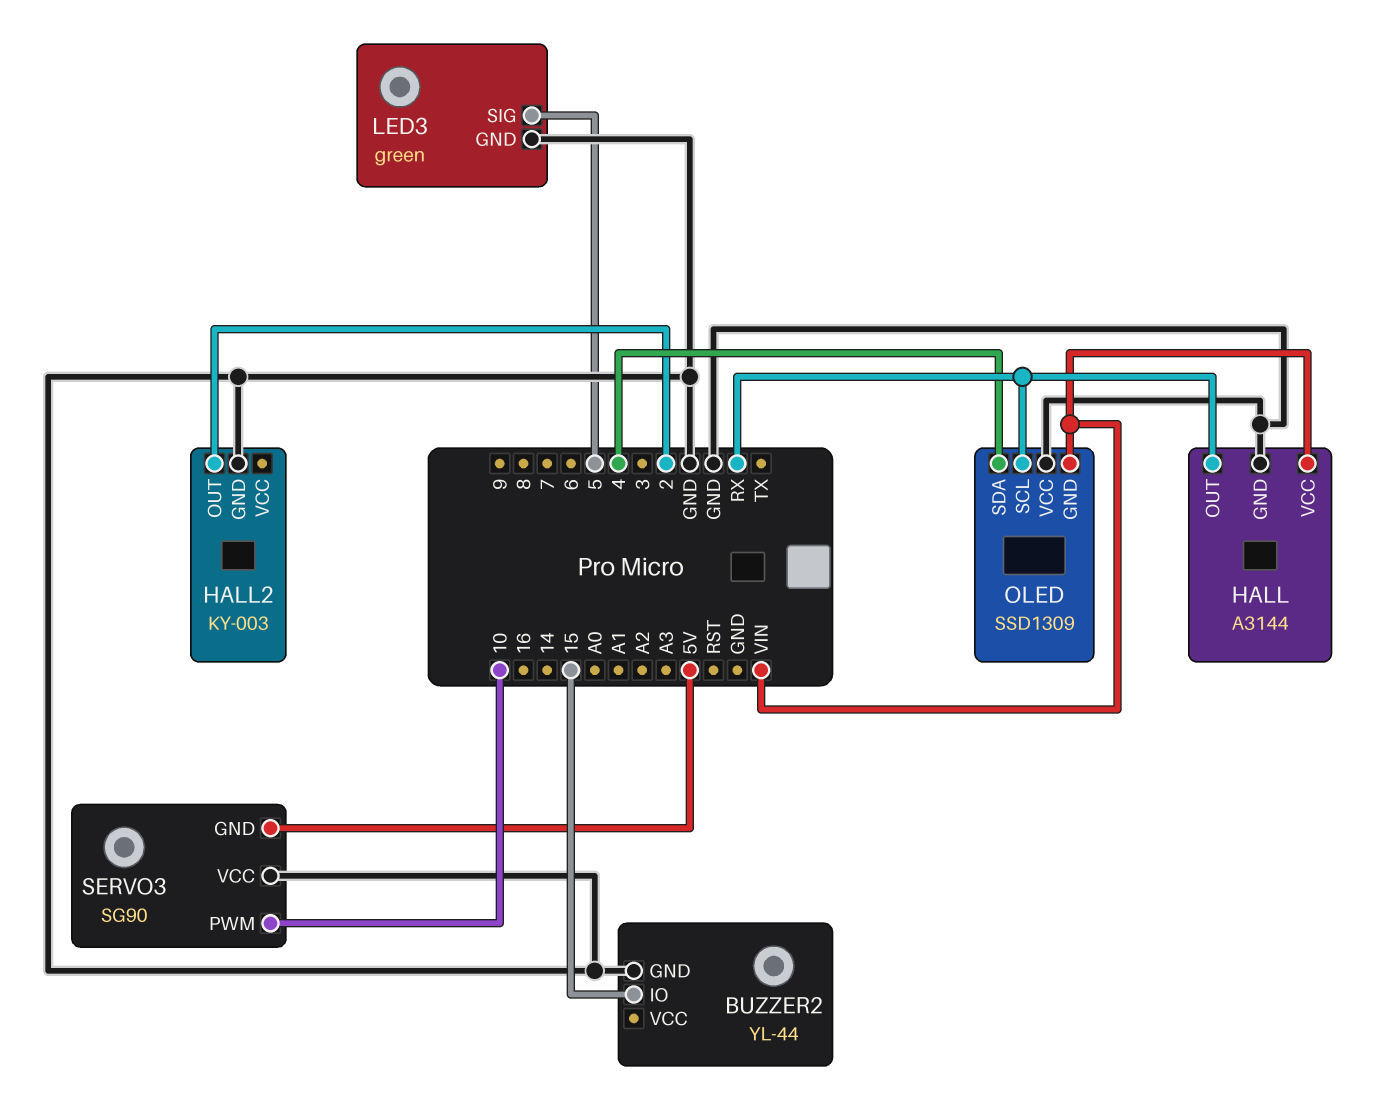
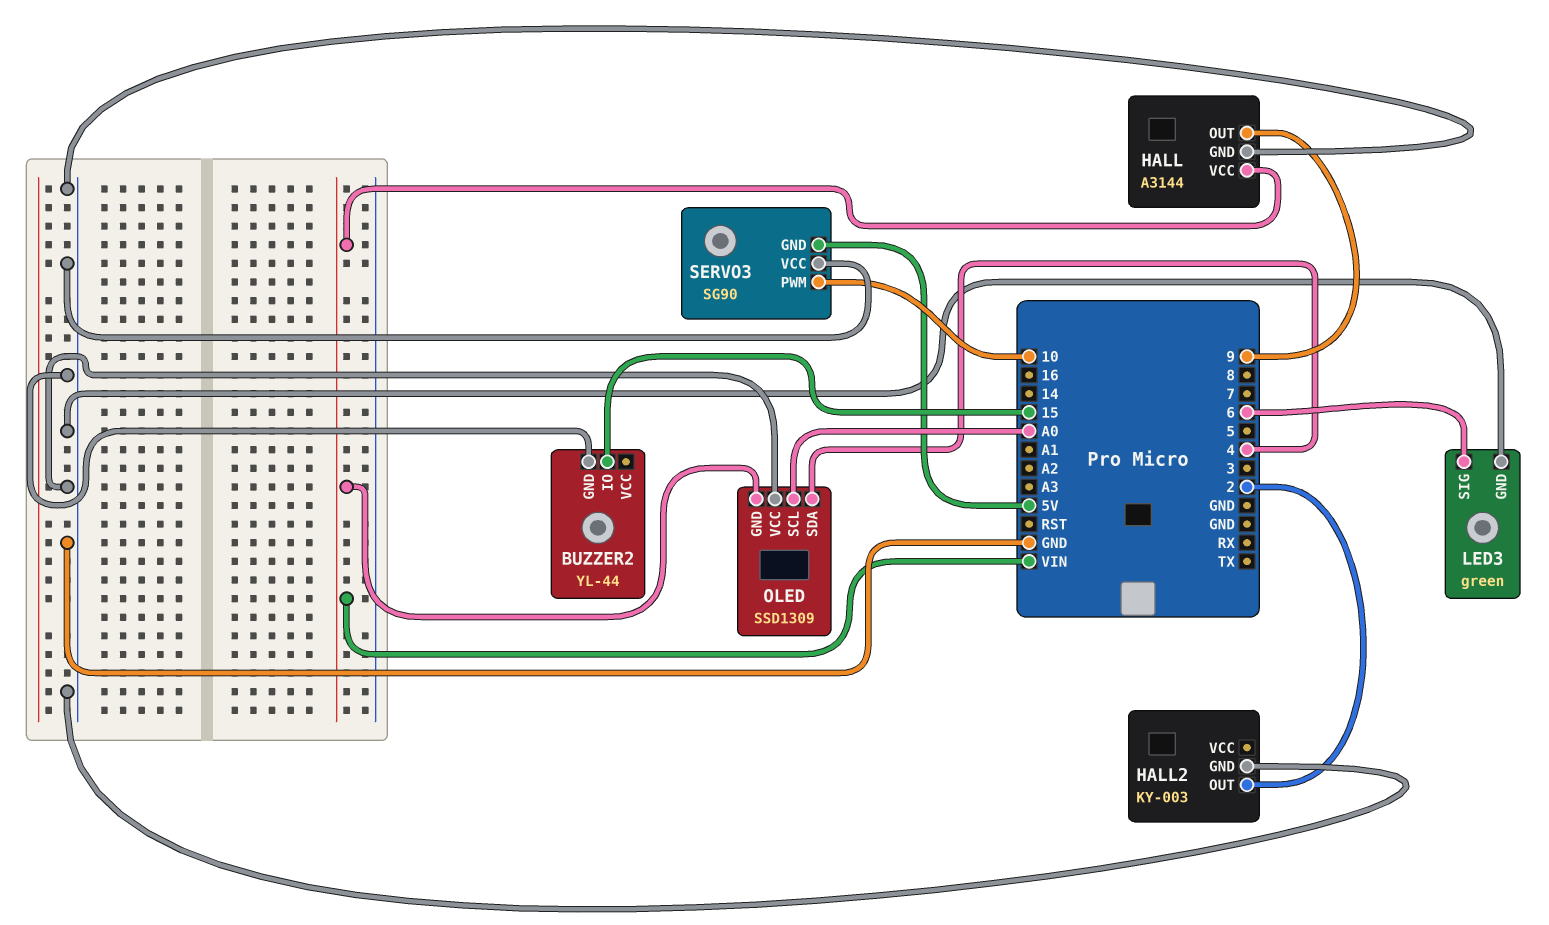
HALL pin OUT: RX -> 9
LED3 pin SIG: 5 -> 6
OLED pin SCL: RX -> A0

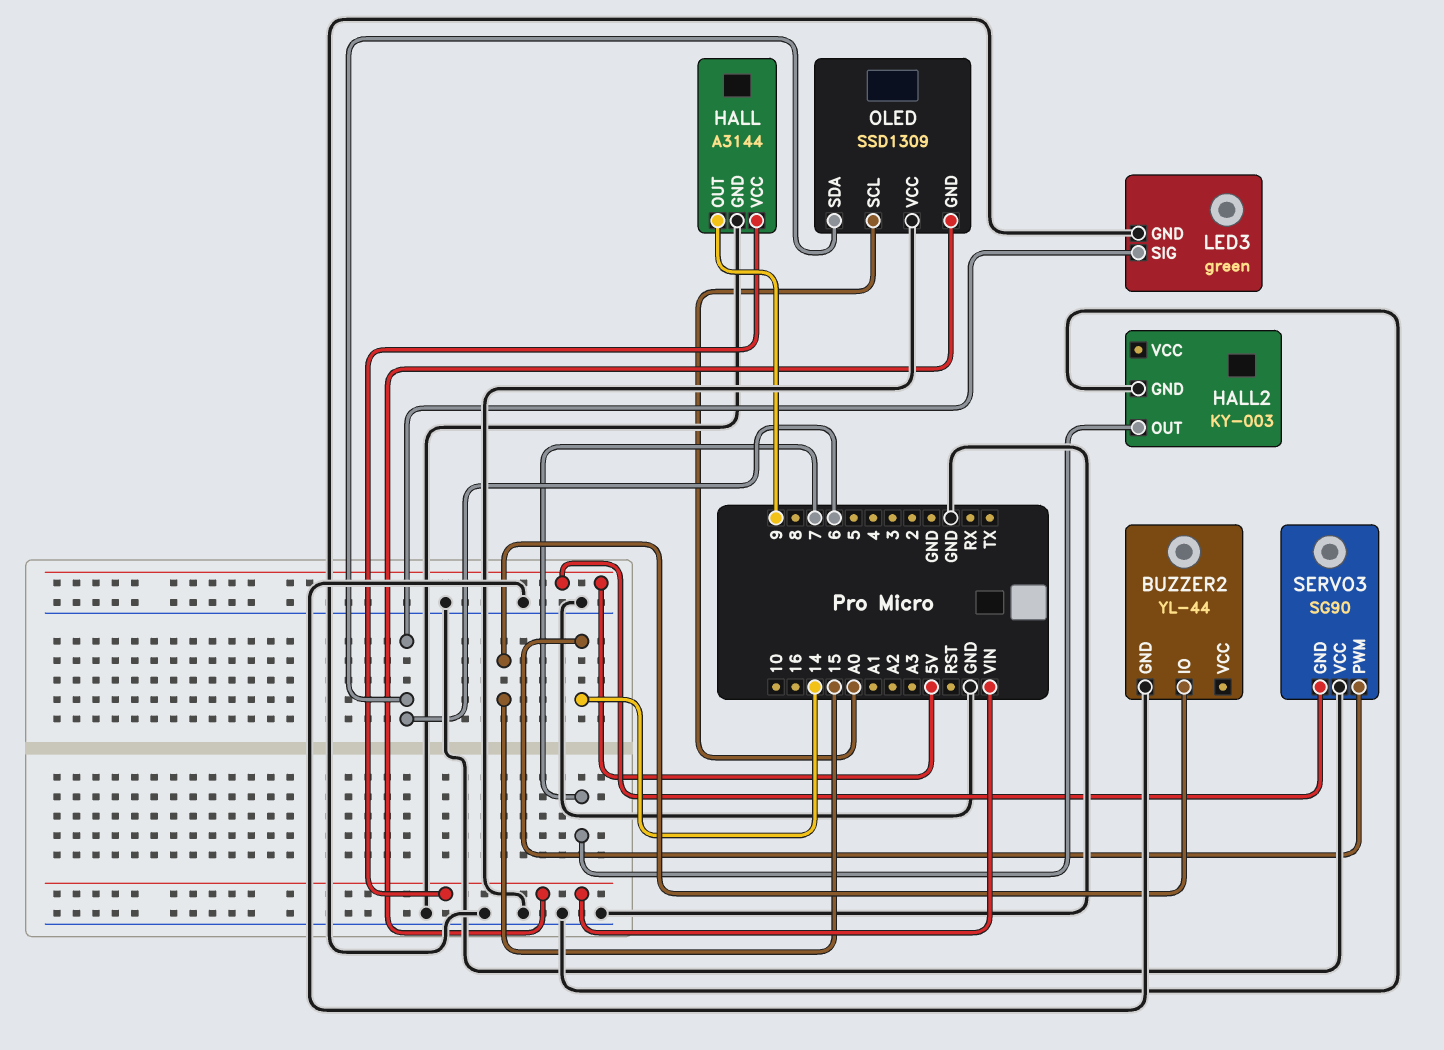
HALL2 pin OUT: 2 -> 7
OLED pin SDA: 4 -> 6
SERVO3 pin PWM: 10 -> 14

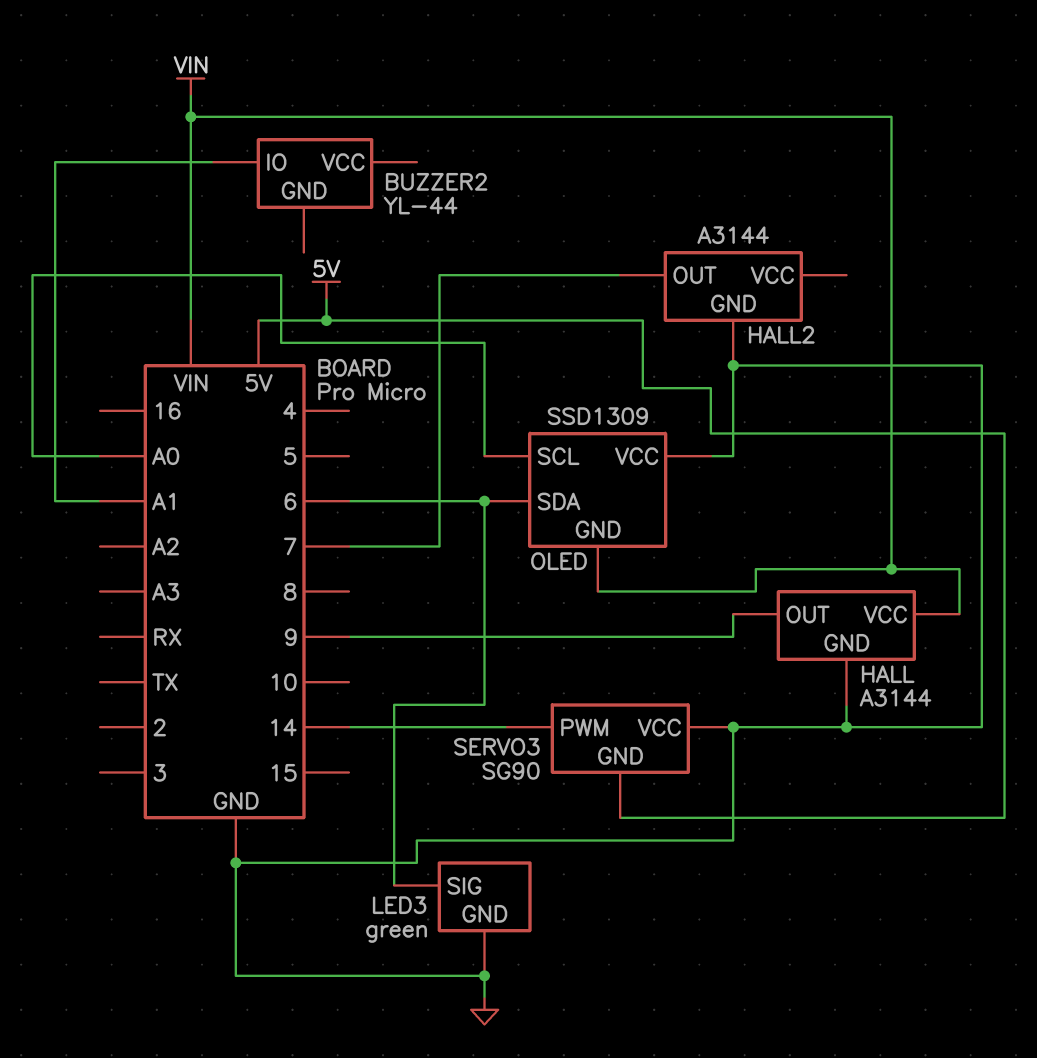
BUZZER2 pin GND: GND -> none
BUZZER2 pin IO: 15 -> A1
HALL2: KY-003 -> A3144

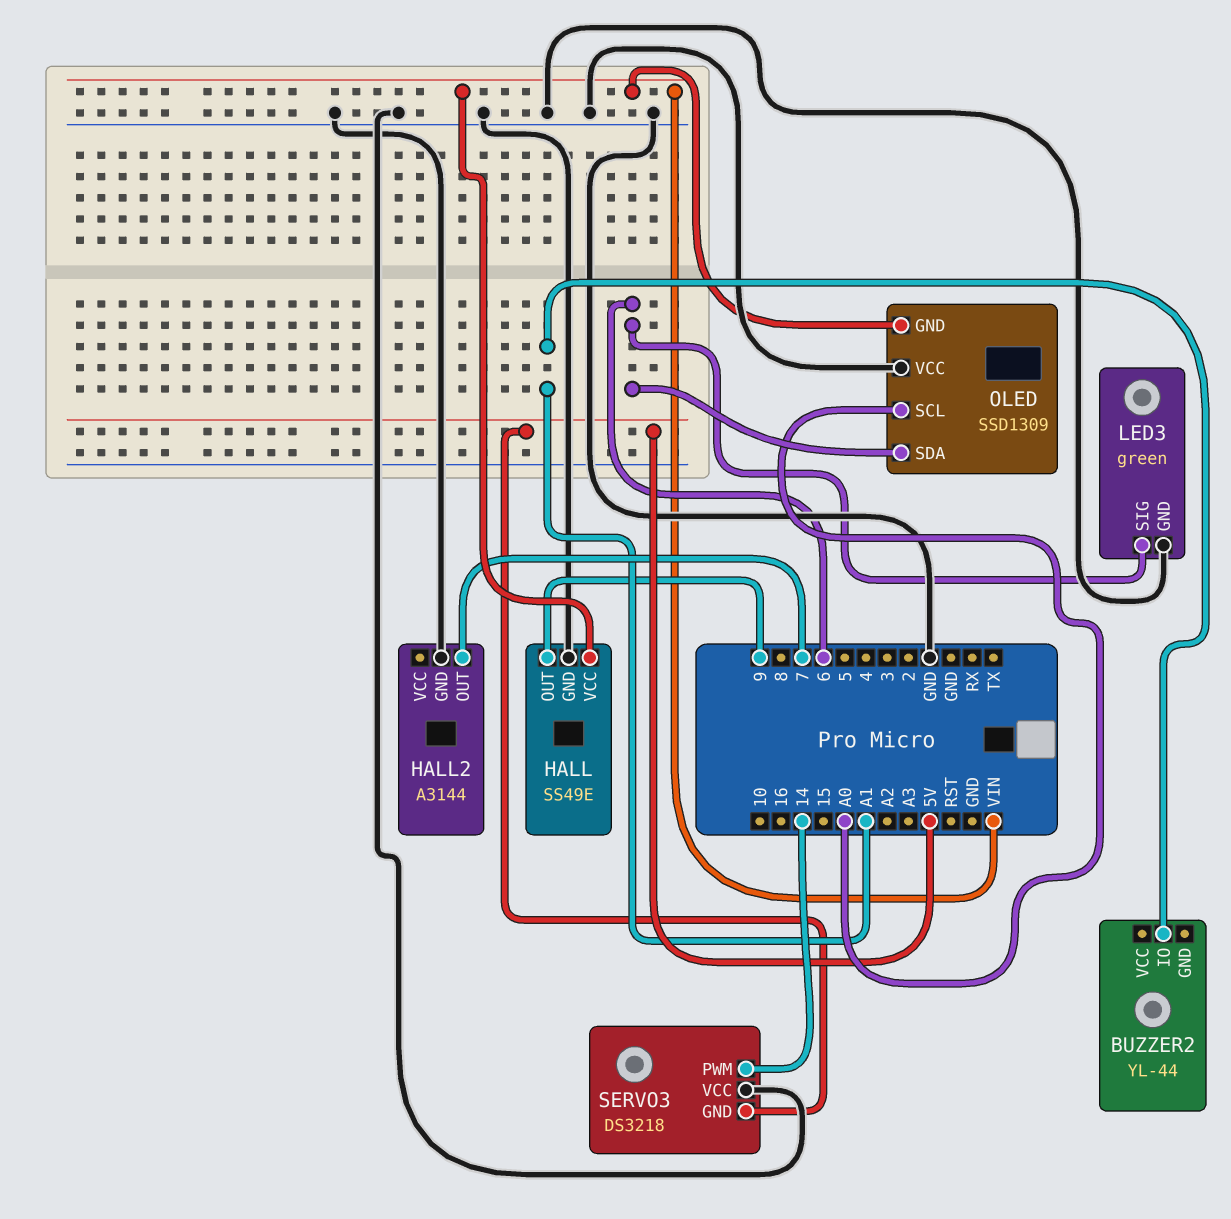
HALL: A3144 -> SS49E
SERVO3: SG90 -> DS3218

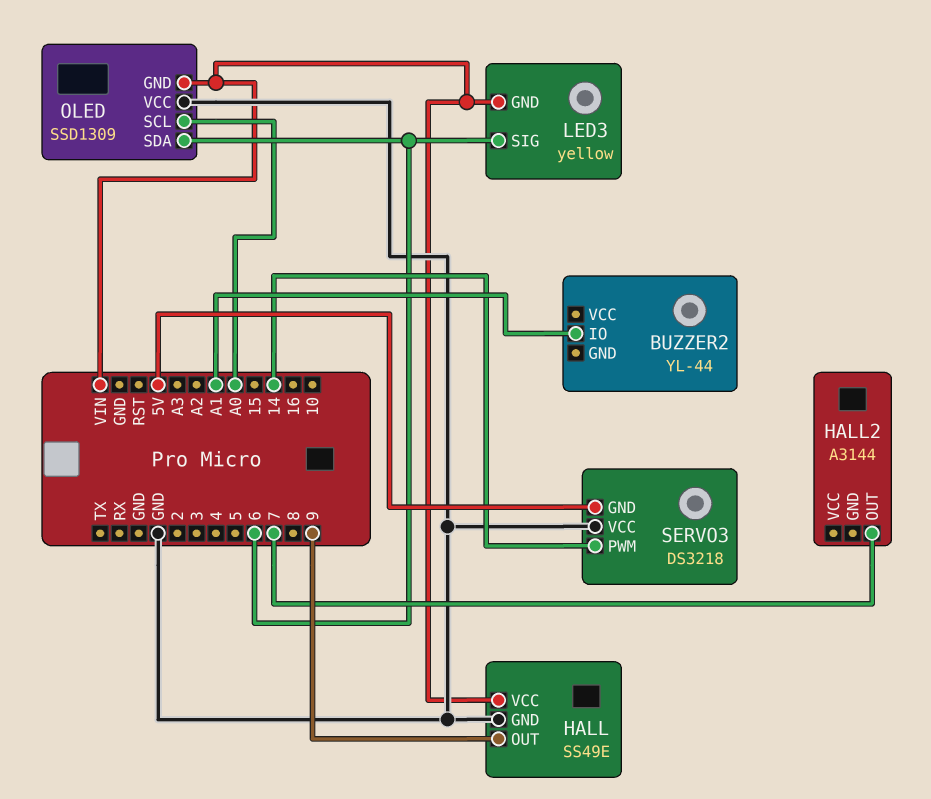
HALL2 pin GND: GND -> none
LED3: green -> yellow
LED3 pin GND: GND -> VIN

